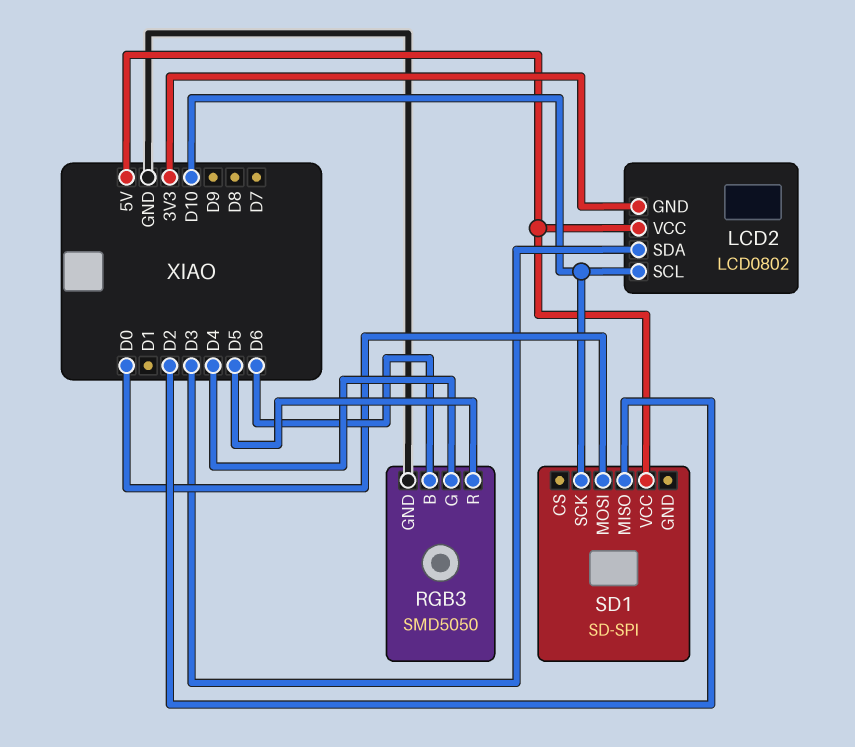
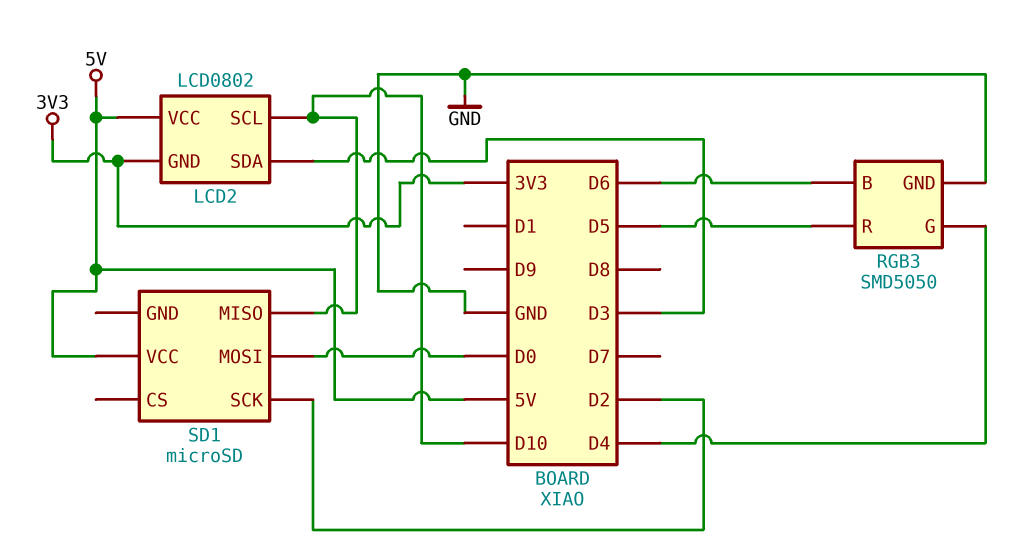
SD1: SD-SPI -> microSD
SD1 pin MISO: D2 -> D10
SD1 pin SCK: D10 -> D2

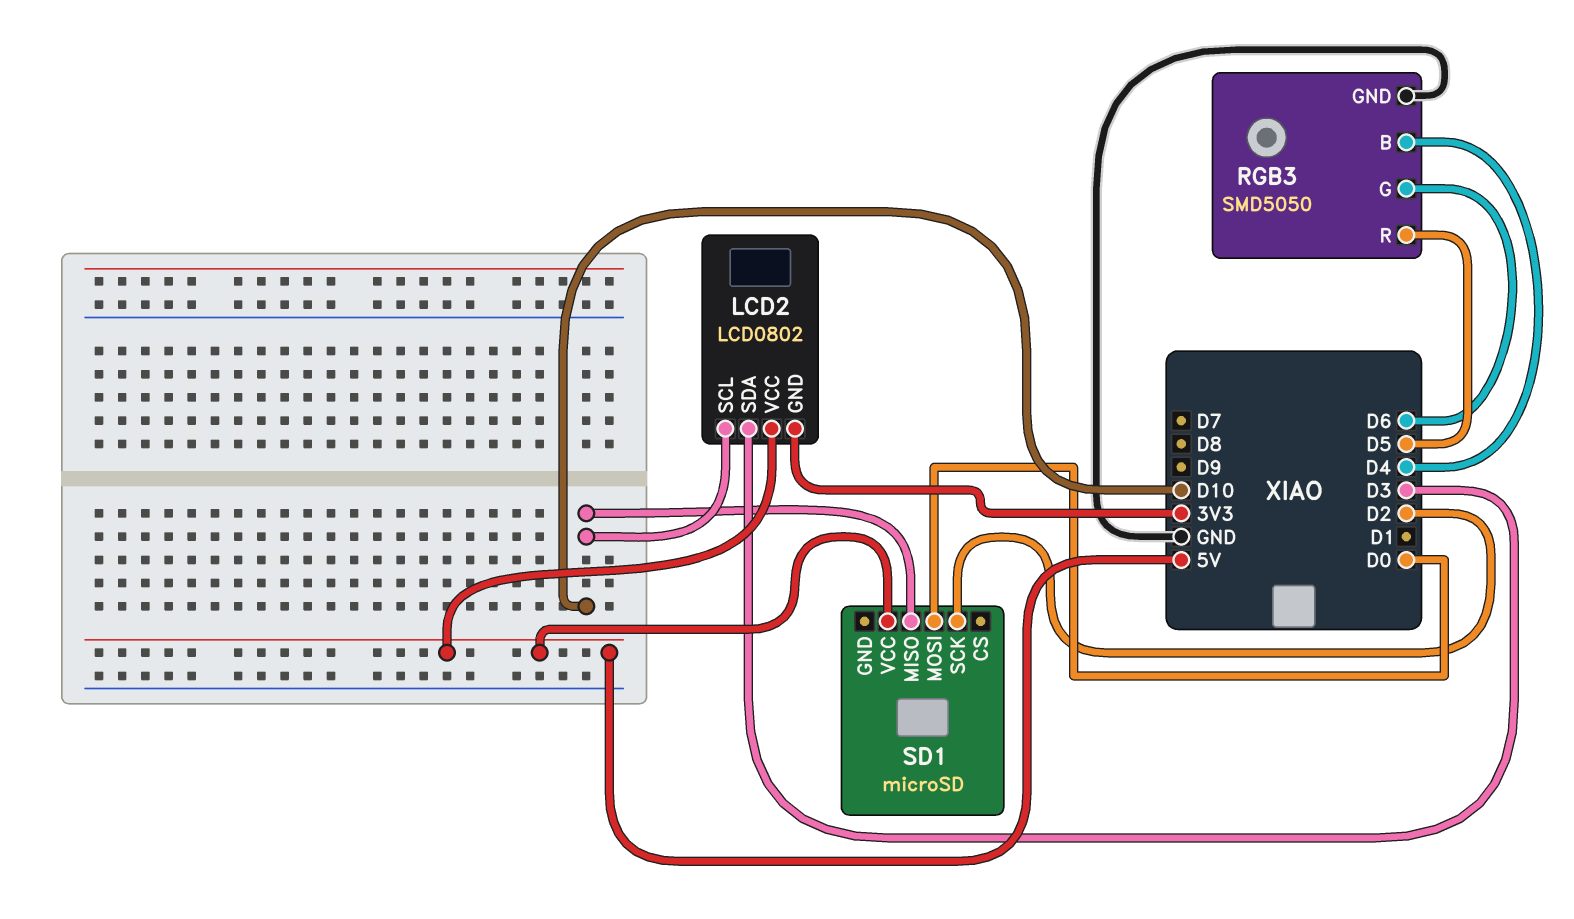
RGB3 pin B: D6 -> D4
RGB3 pin G: D4 -> D6

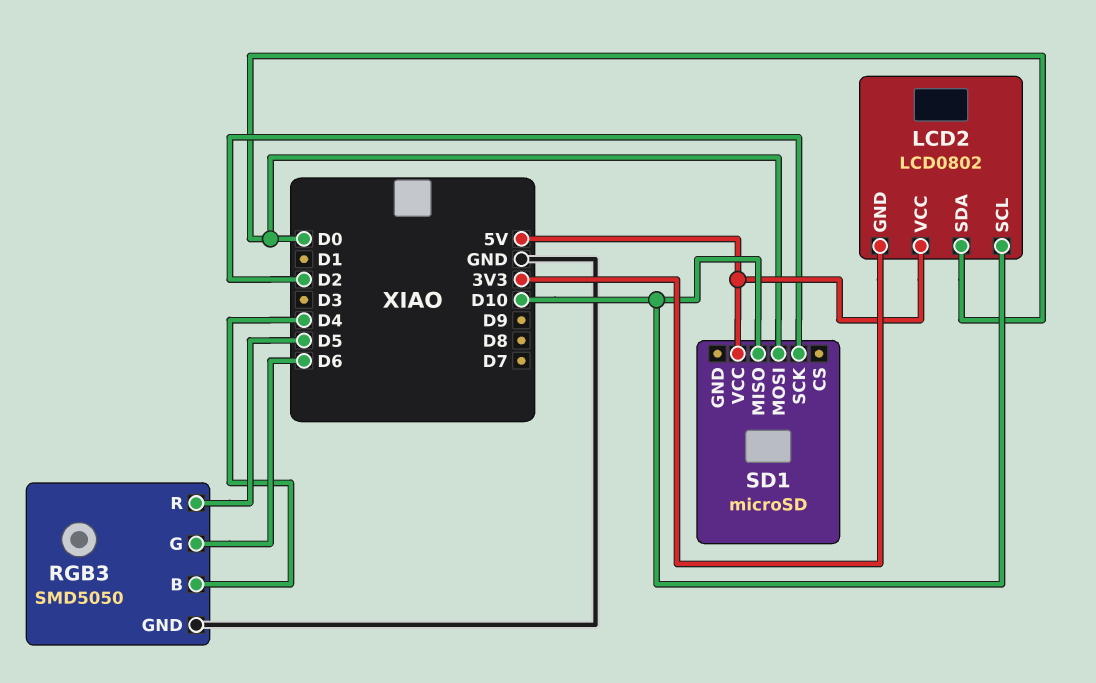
LCD2 pin SDA: D3 -> D0

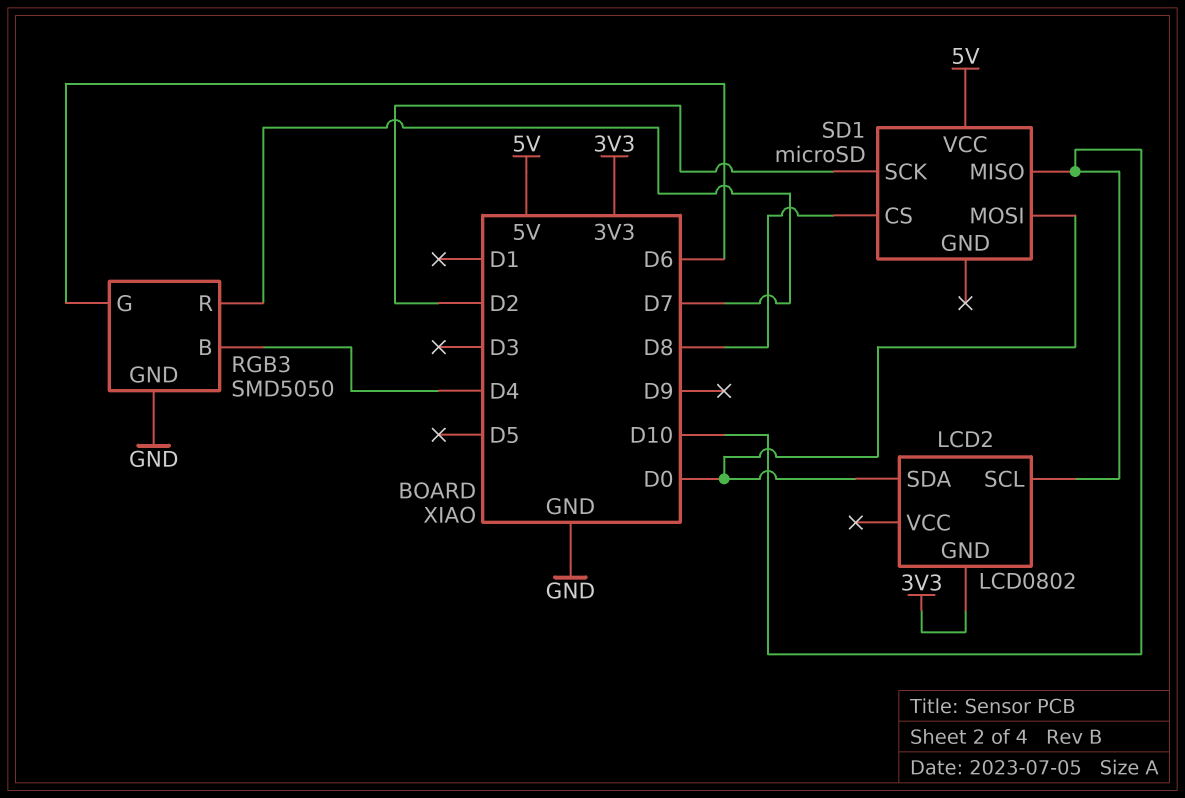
LCD2 pin VCC: 5V -> none
RGB3 pin R: D5 -> D7
SD1 pin CS: none -> D8

